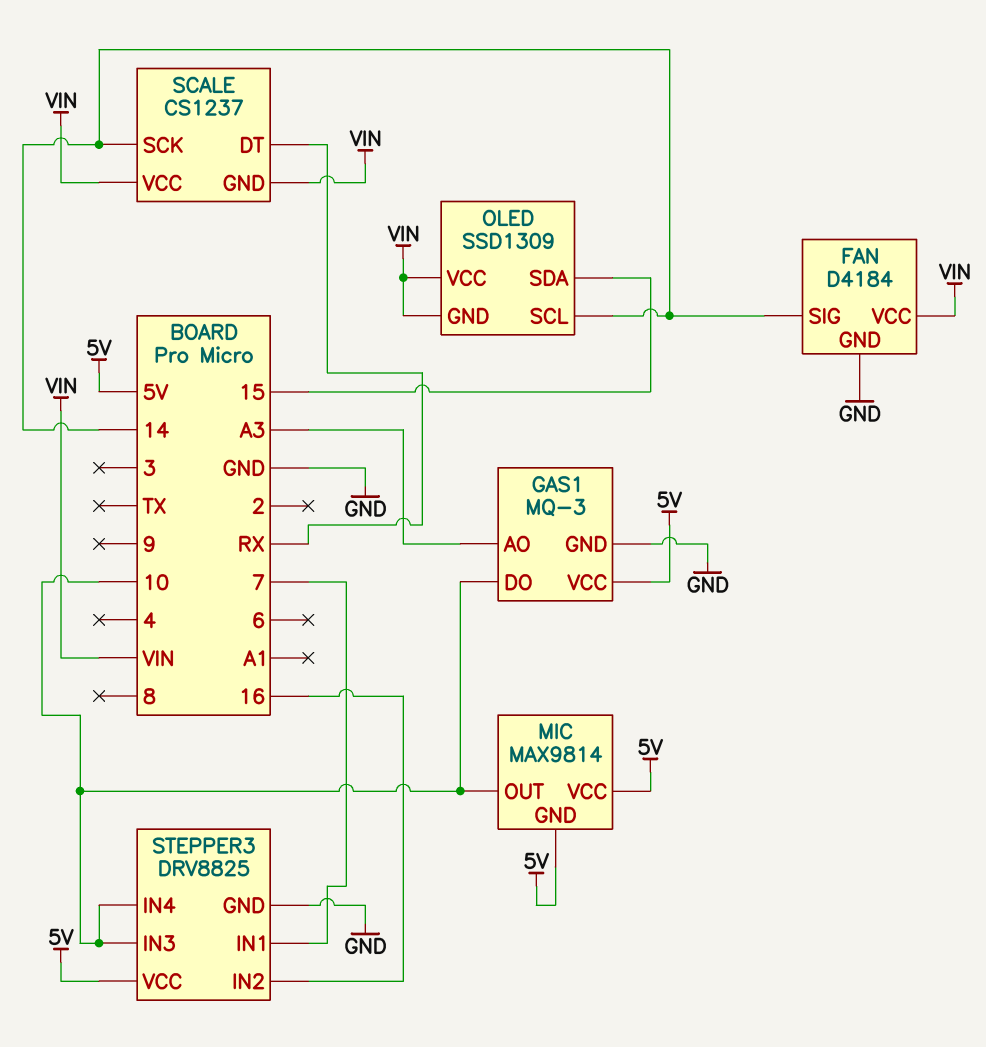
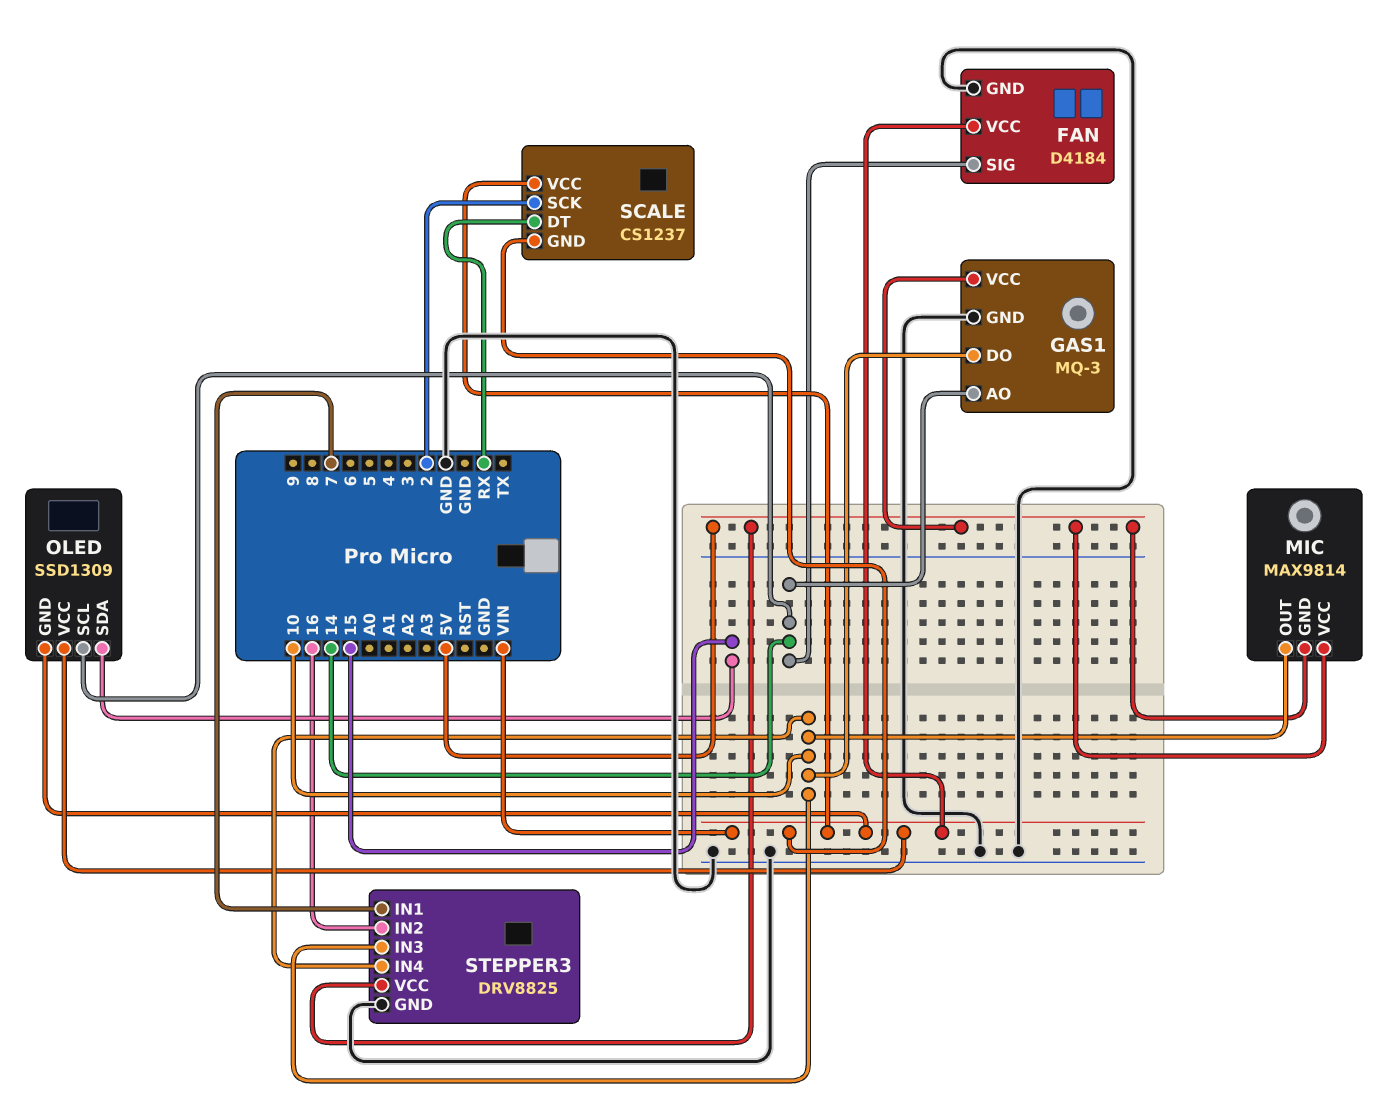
GAS1 pin AO: A3 -> 14
SCALE pin SCK: 14 -> 2

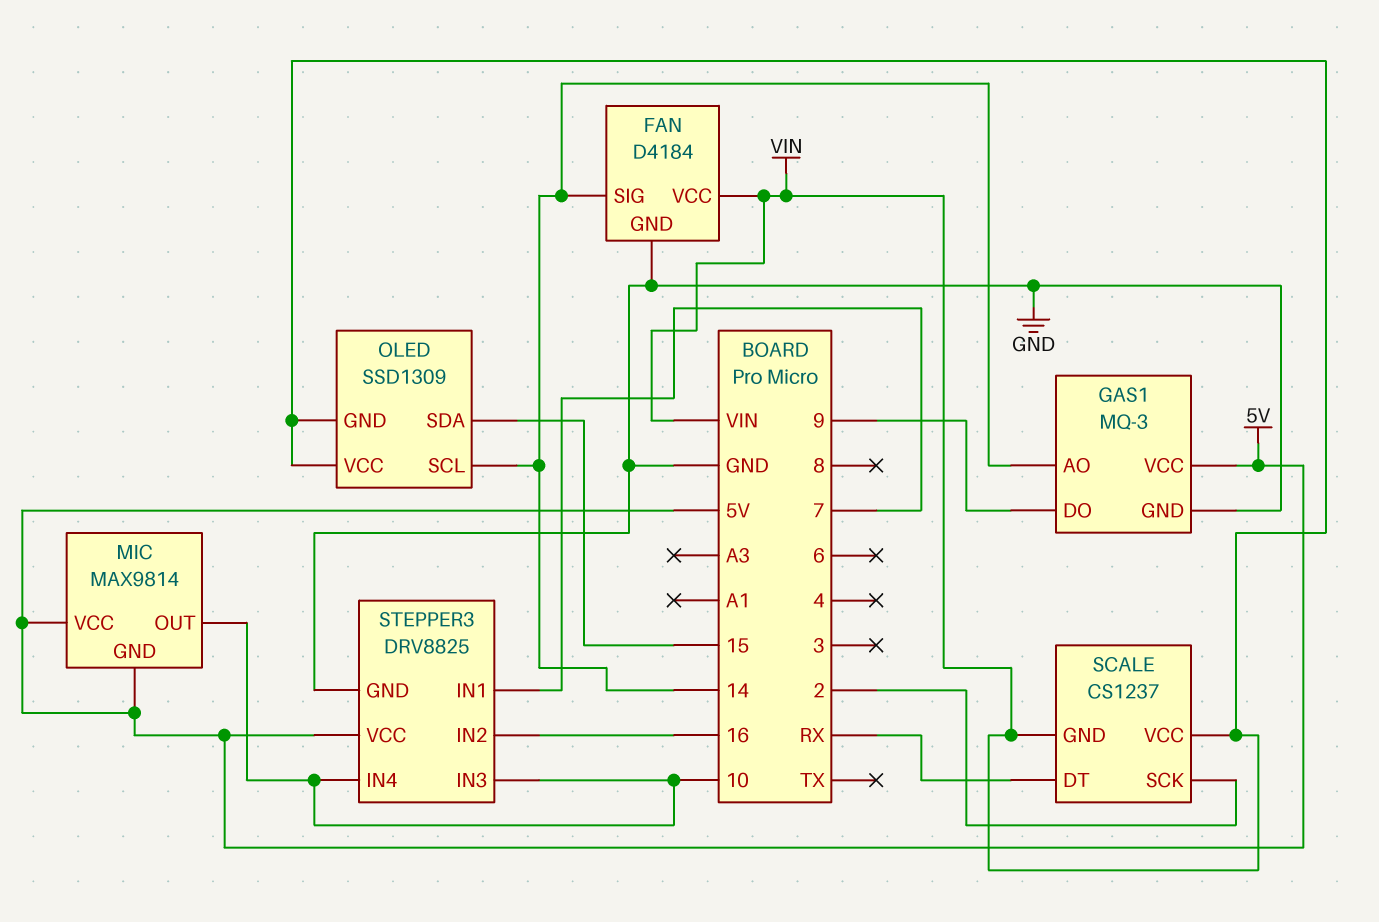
GAS1 pin DO: 10 -> 9

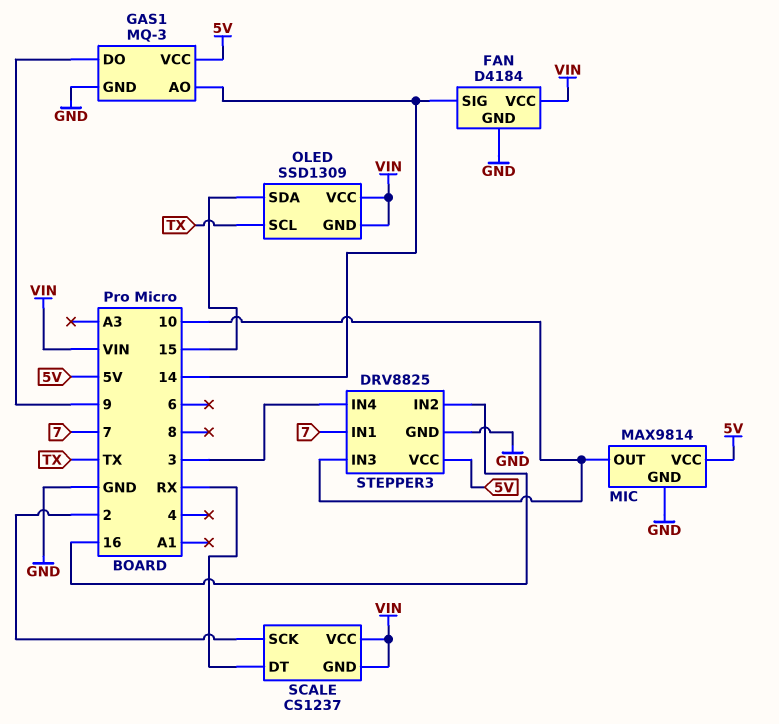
MIC pin GND: 5V -> GND
OLED pin SCL: 14 -> TX
STEPPER3 pin IN4: 10 -> 3

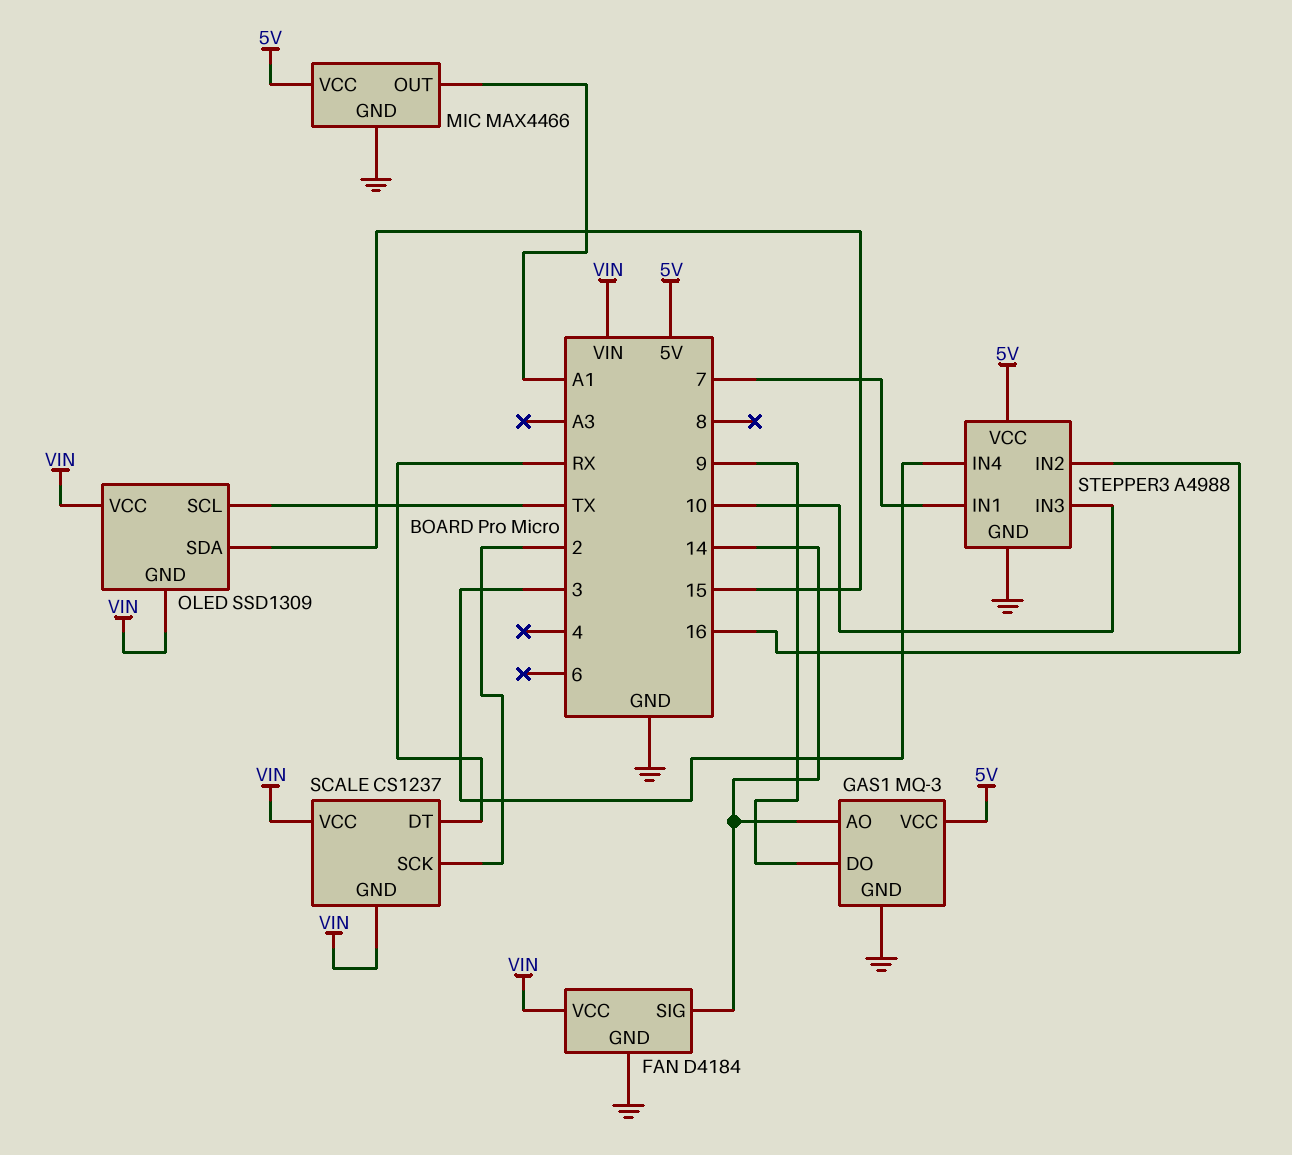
MIC: MAX9814 -> MAX4466
MIC pin OUT: 10 -> A1
STEPPER3: DRV8825 -> A4988

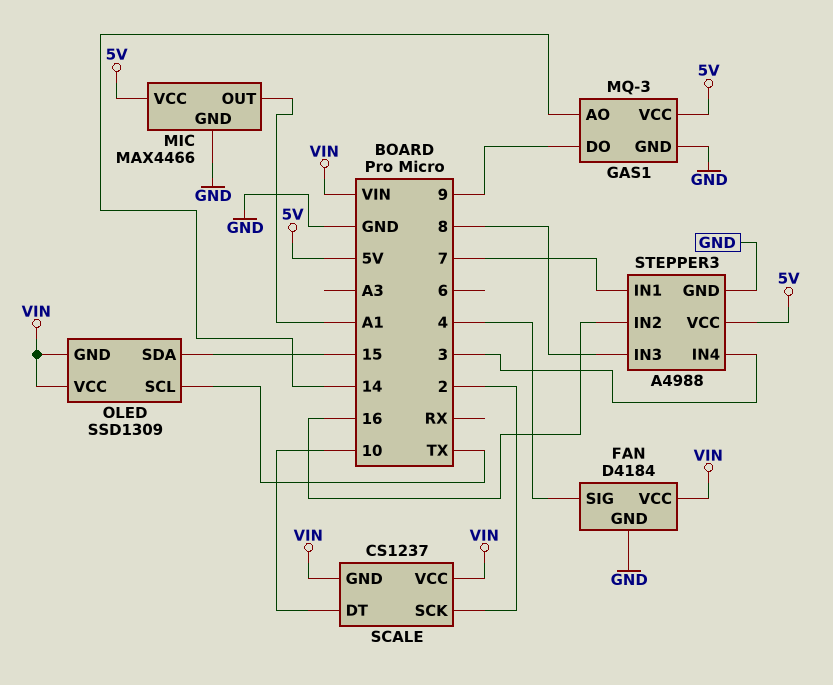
FAN pin SIG: 14 -> 4
SCALE pin DT: RX -> 10
STEPPER3 pin IN3: 10 -> 8

